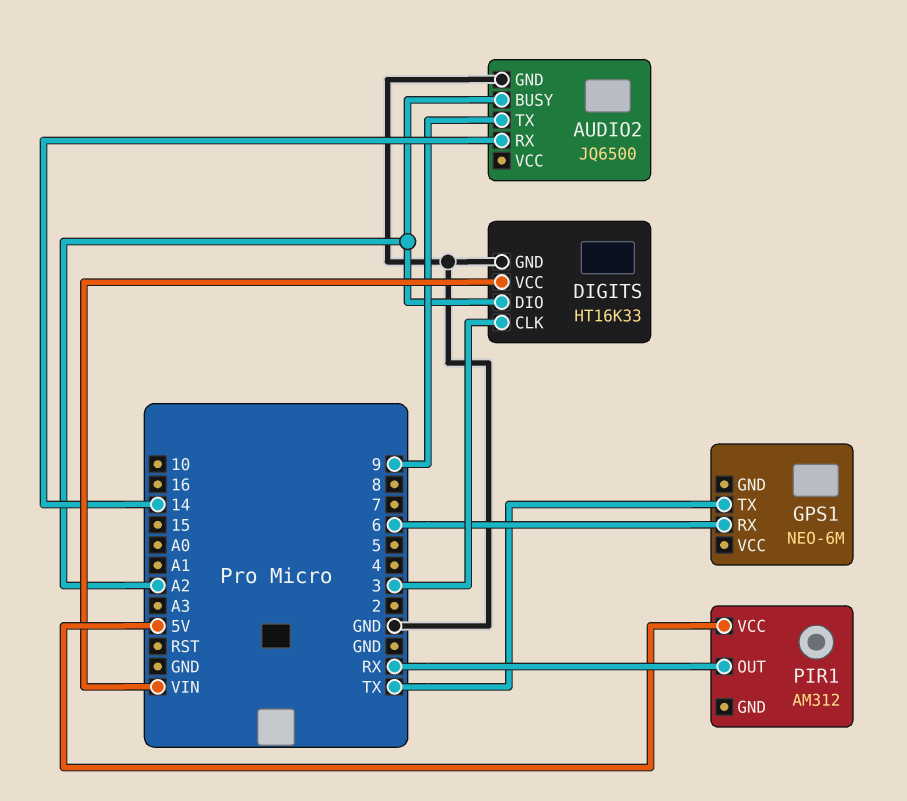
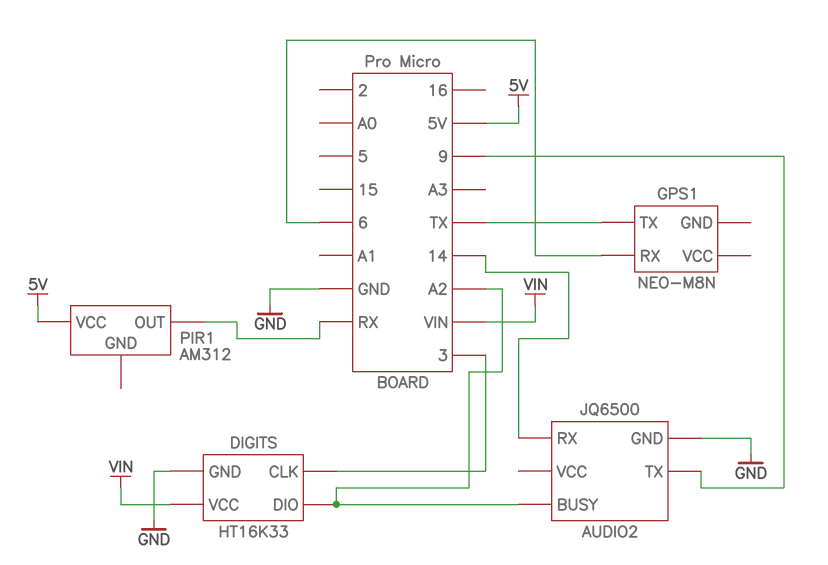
GPS1: NEO-6M -> NEO-M8N

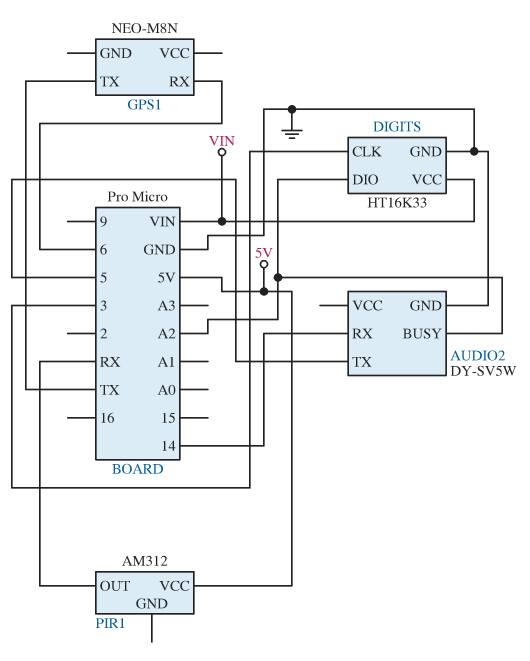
AUDIO2: JQ6500 -> DY-SV5W
AUDIO2 pin TX: 9 -> 5

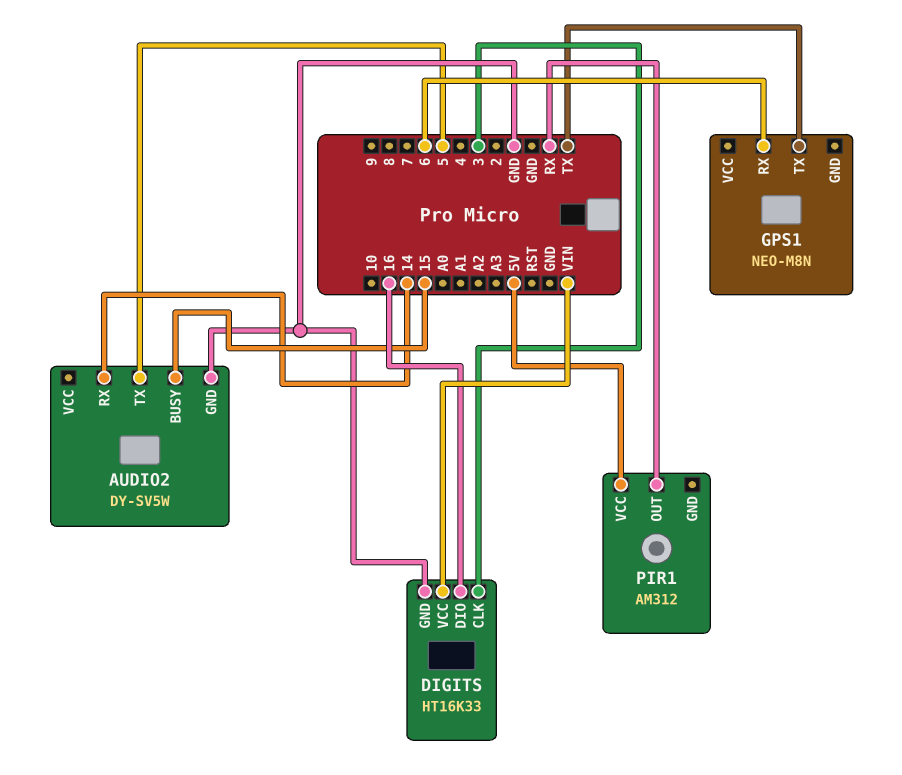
AUDIO2 pin BUSY: A2 -> 15
DIGITS pin DIO: A2 -> 16

